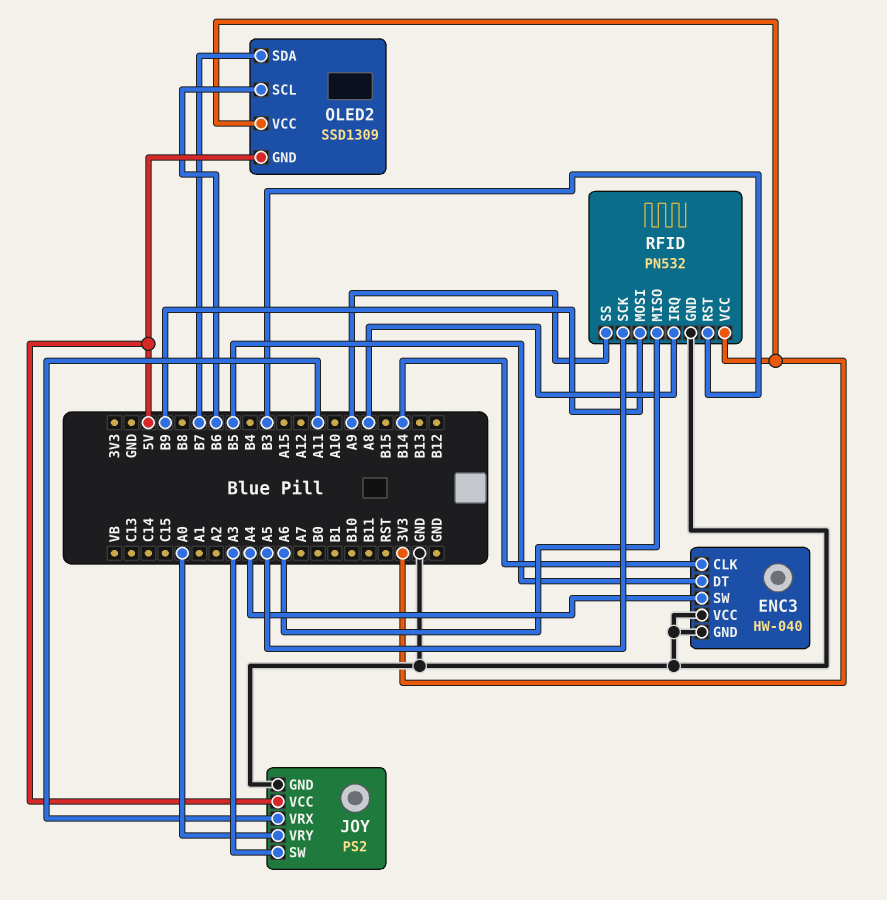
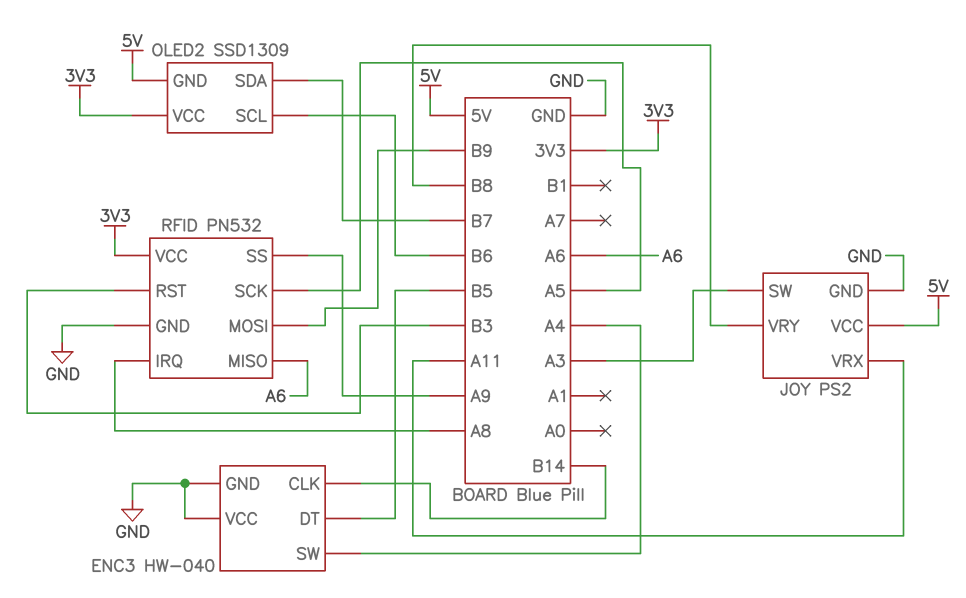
JOY pin VRY: A0 -> B8

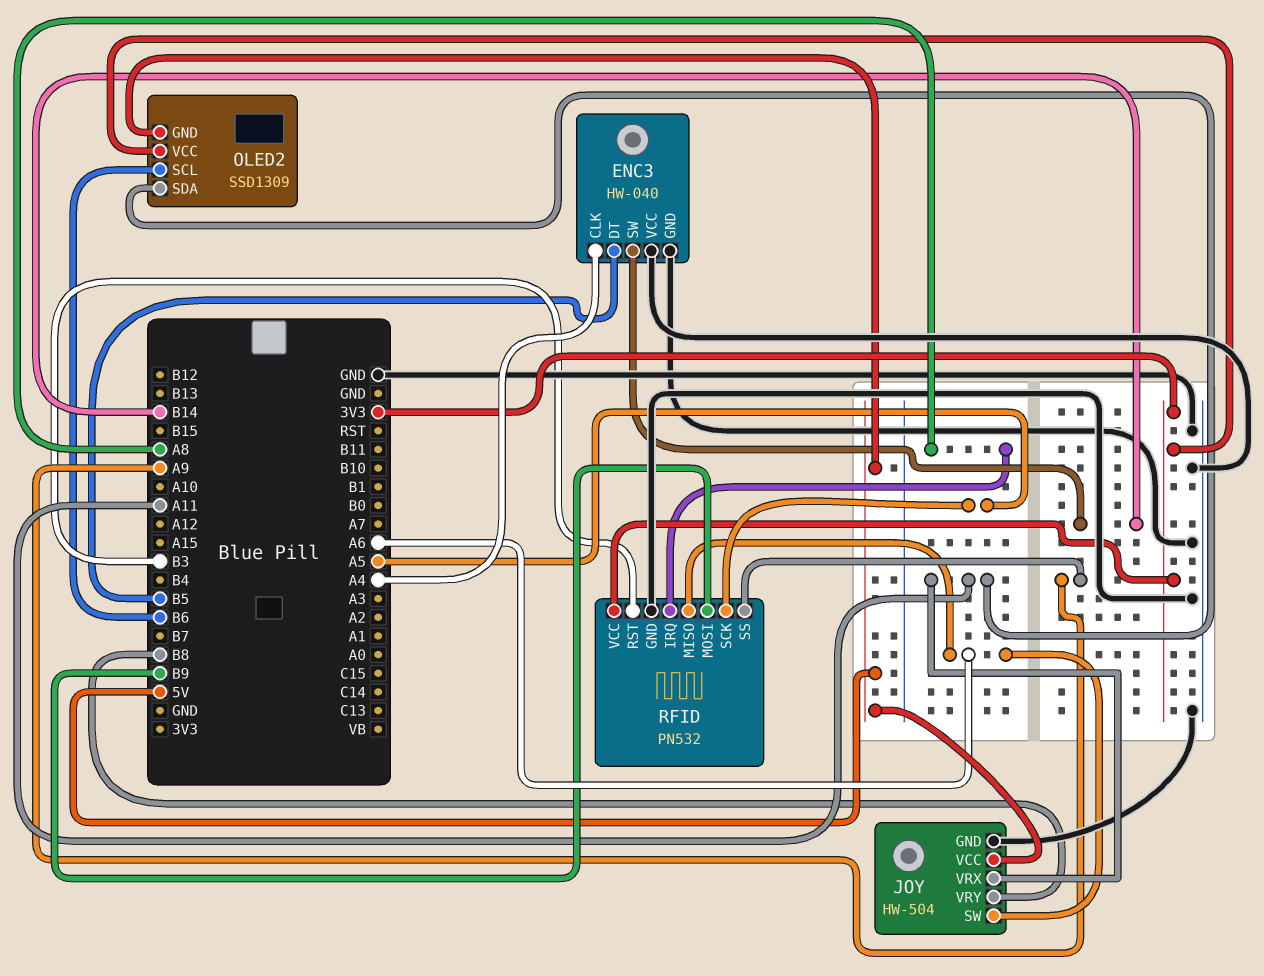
ENC3 pin CLK: B14 -> A4
ENC3 pin SW: A4 -> B14
JOY: PS2 -> HW-504
JOY pin SW: A3 -> A6
OLED2 pin SDA: B7 -> A11

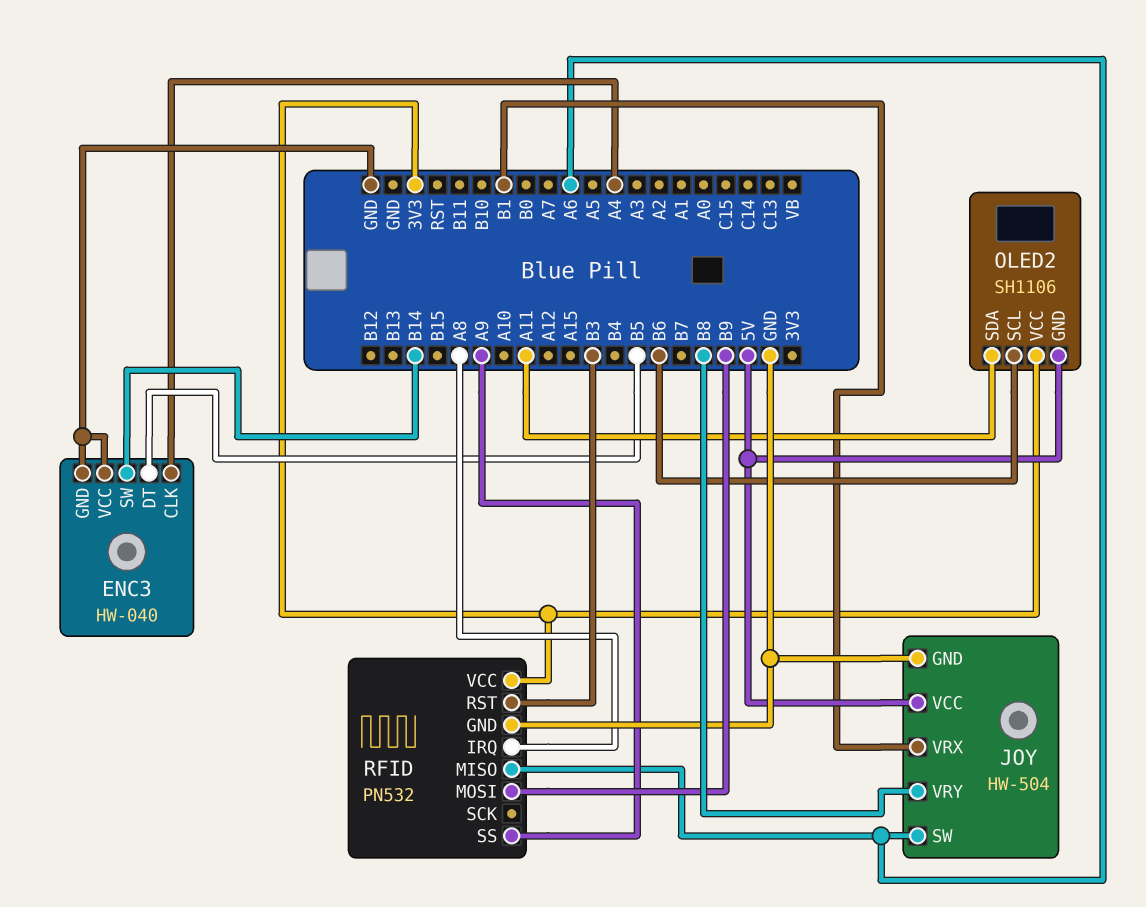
JOY pin VRX: A11 -> B1
OLED2: SSD1309 -> SH1106
RFID pin SCK: A5 -> none

